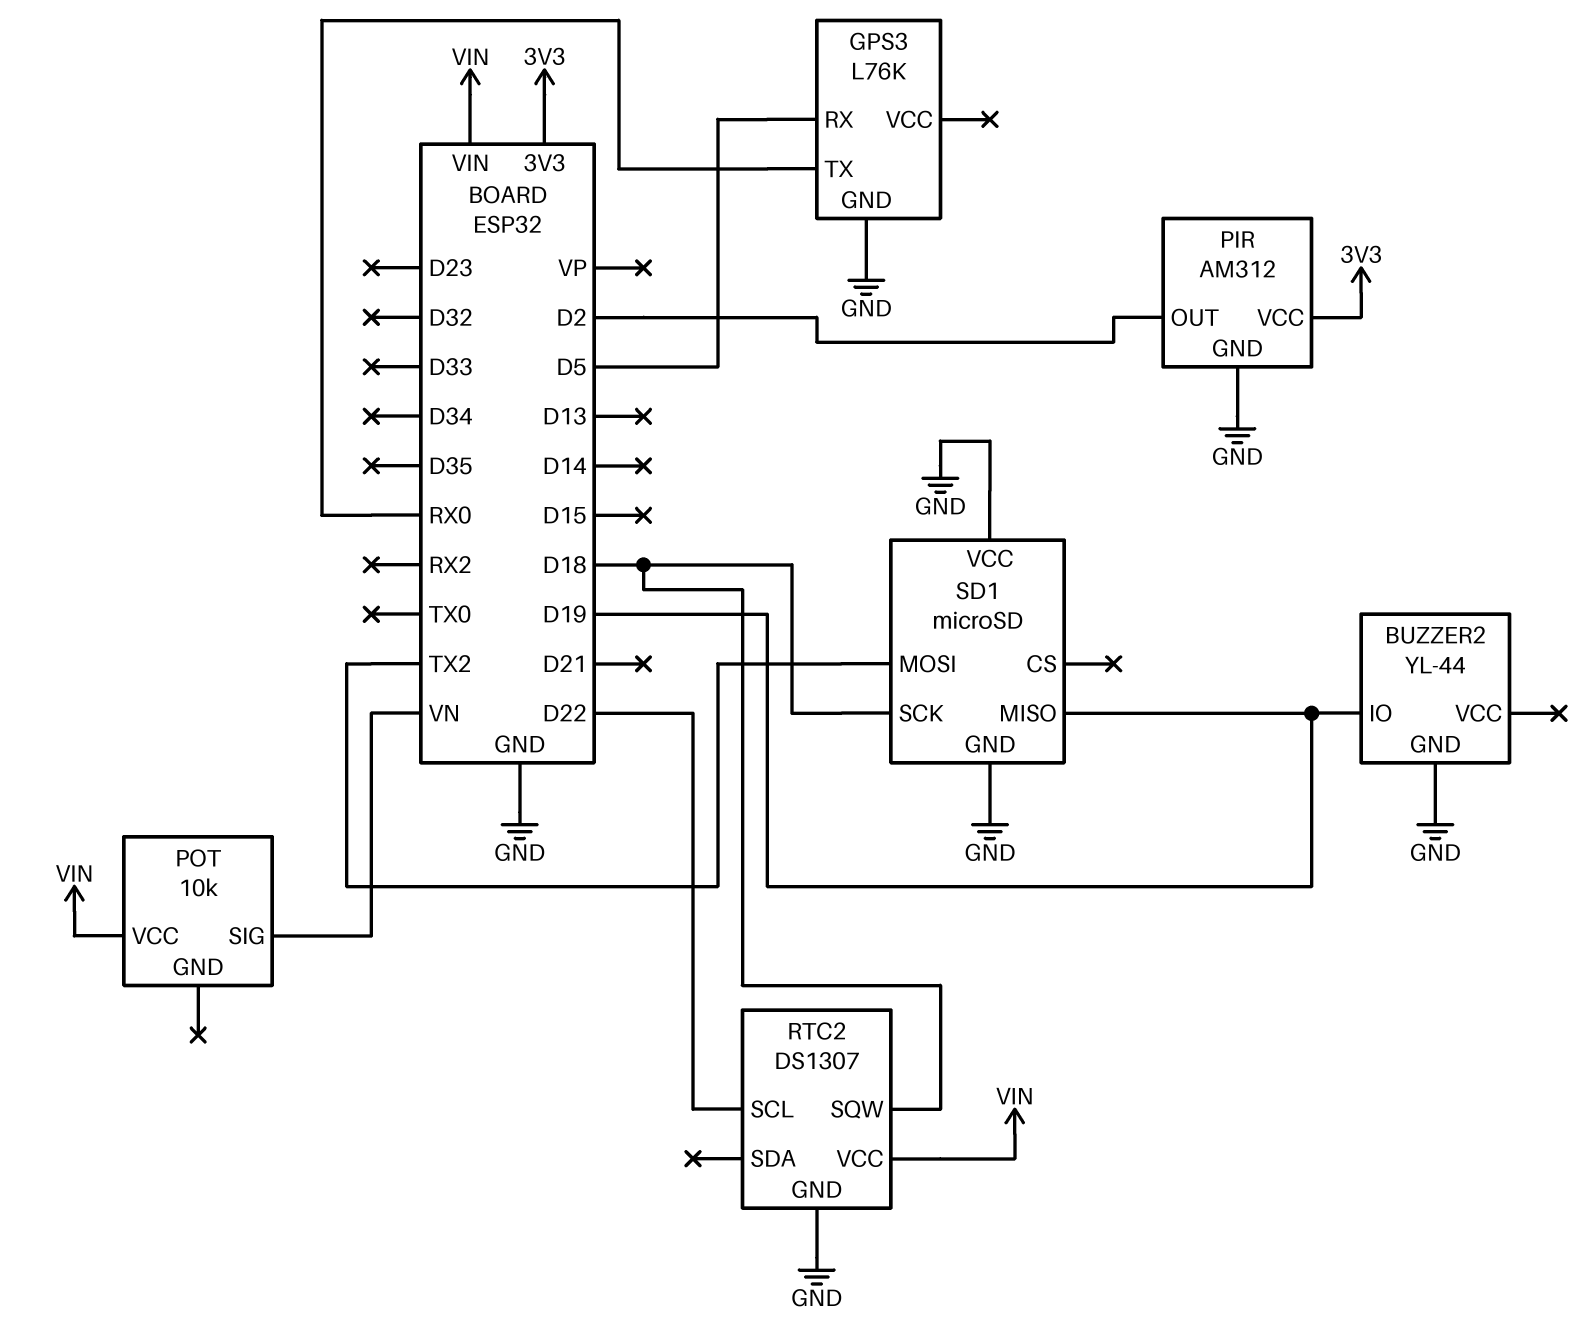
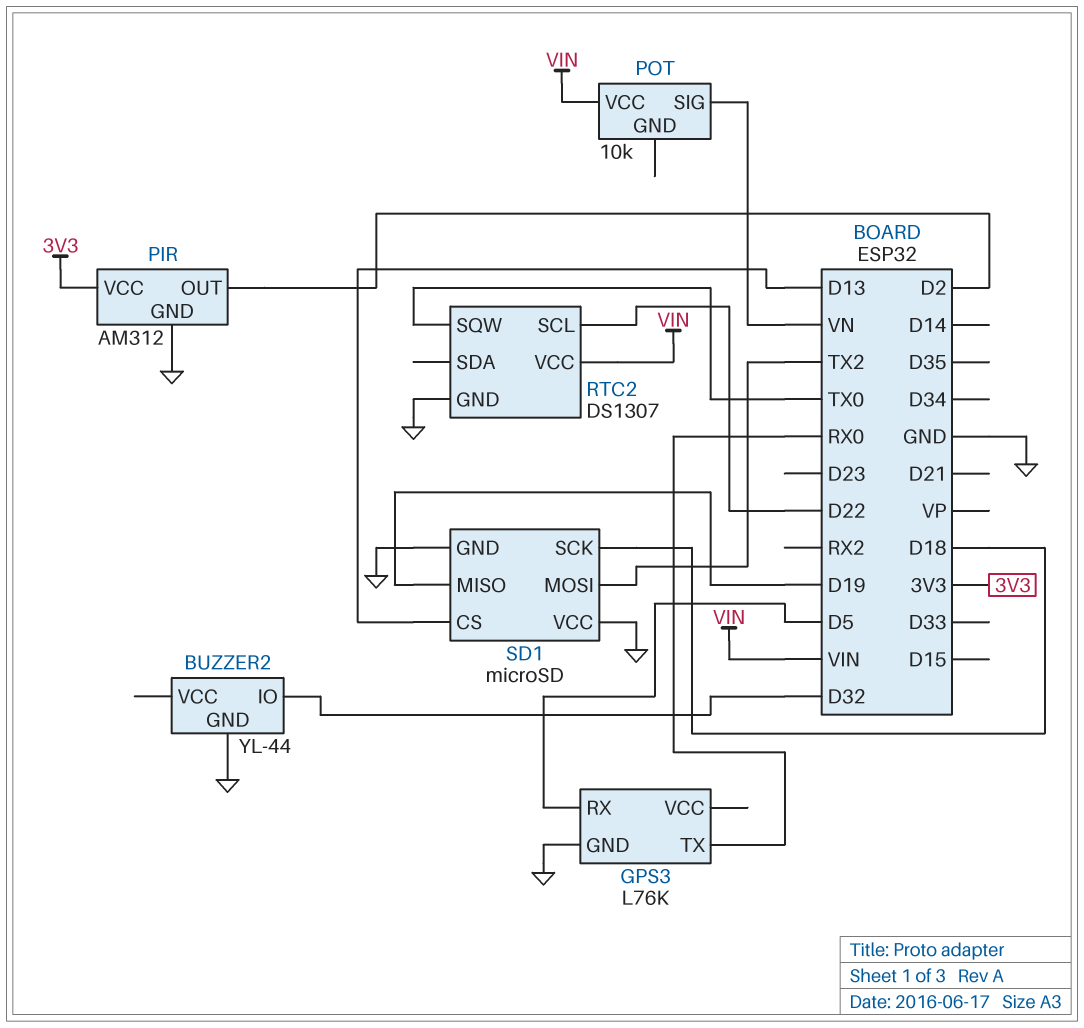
BUZZER2 pin IO: D19 -> D32
RTC2 pin SQW: D18 -> TX0
SD1 pin CS: none -> D13

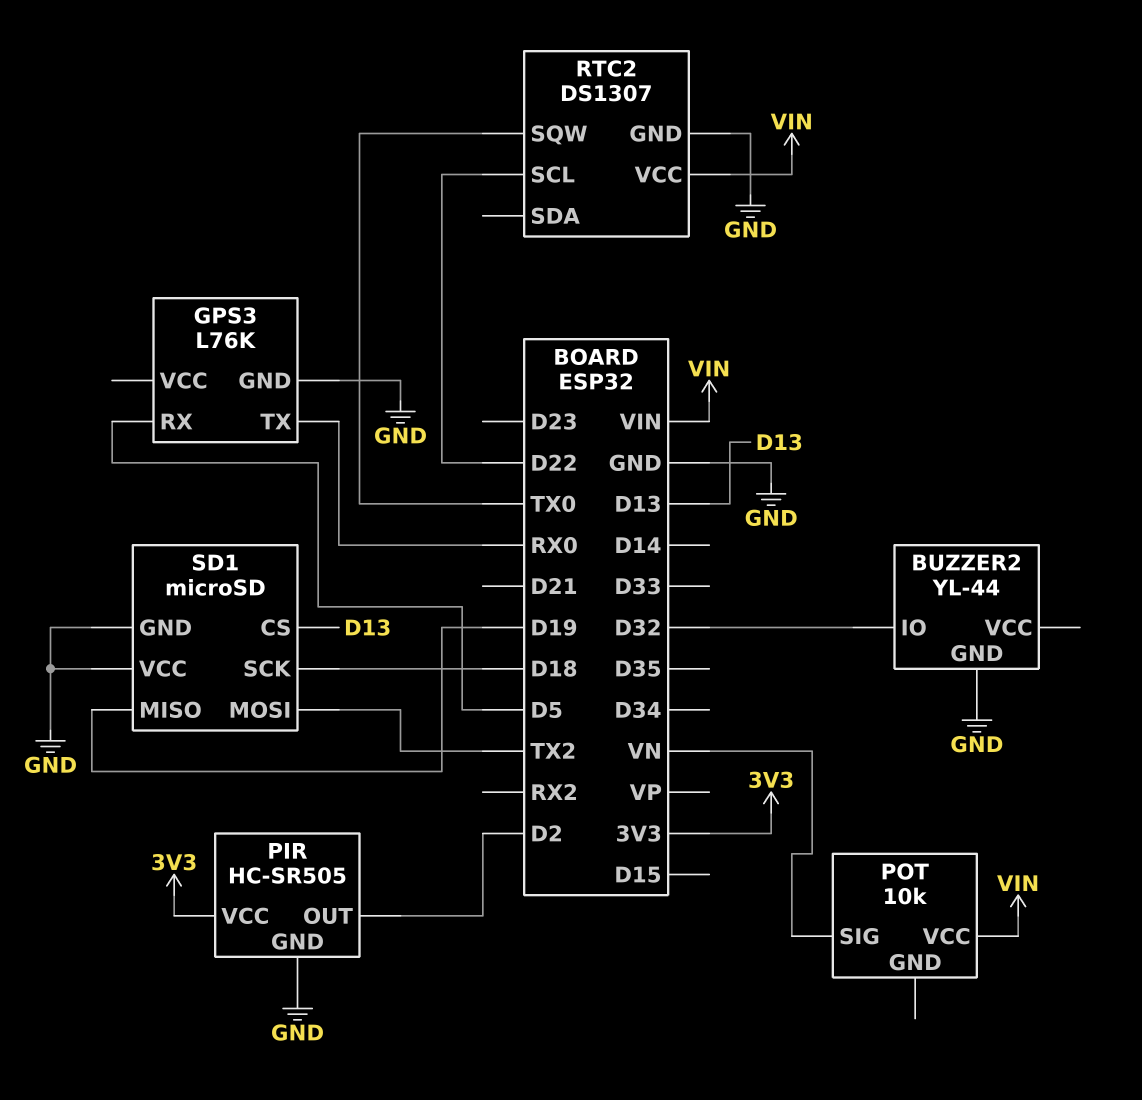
PIR: AM312 -> HC-SR505

